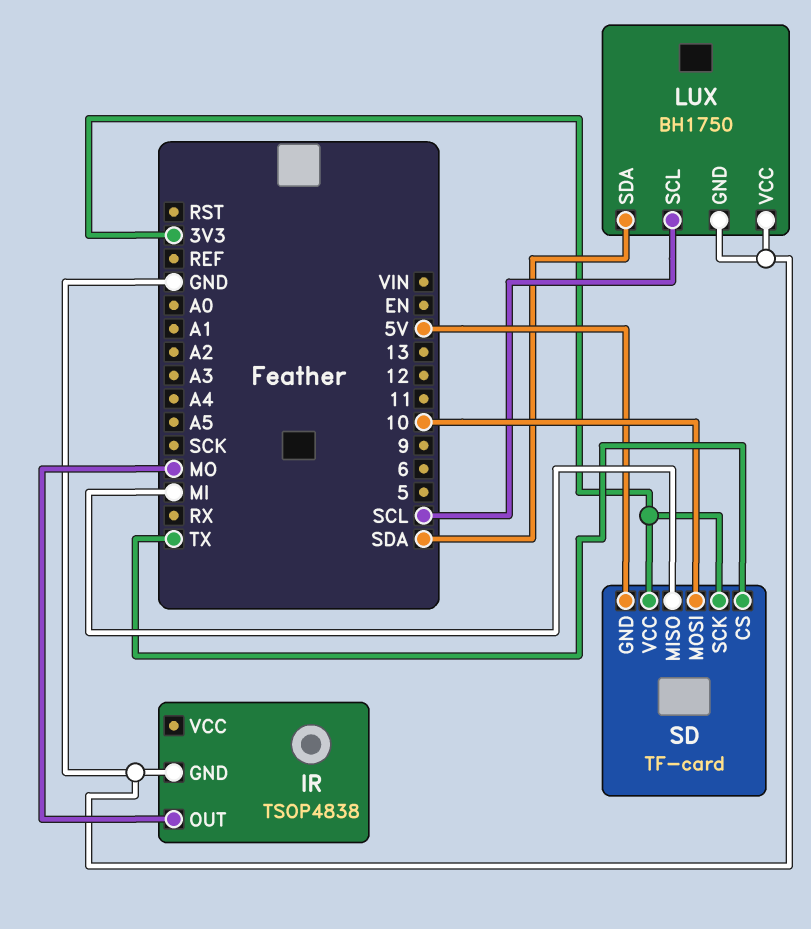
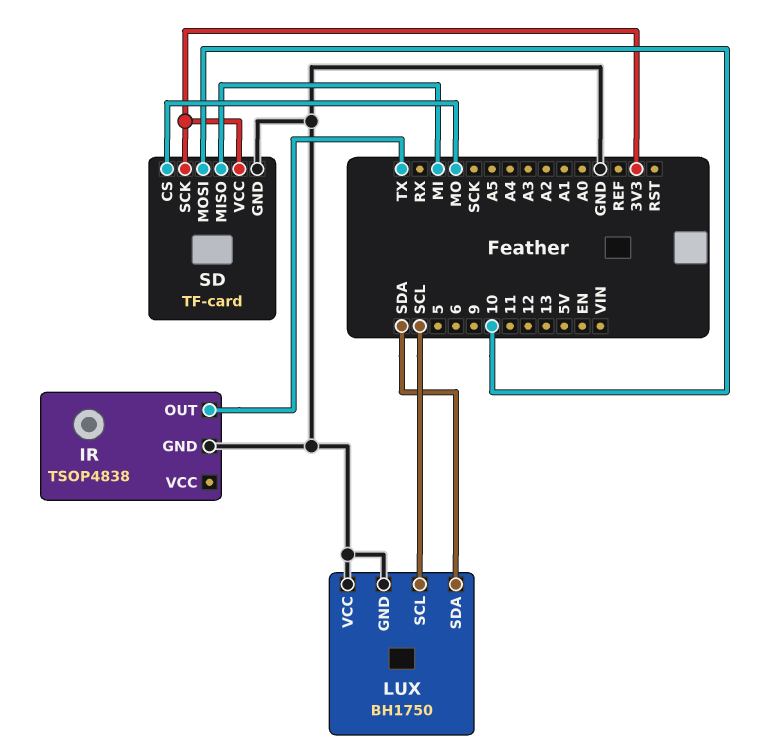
IR pin OUT: MO -> TX
SD pin CS: TX -> MO
SD pin GND: 5V -> GND

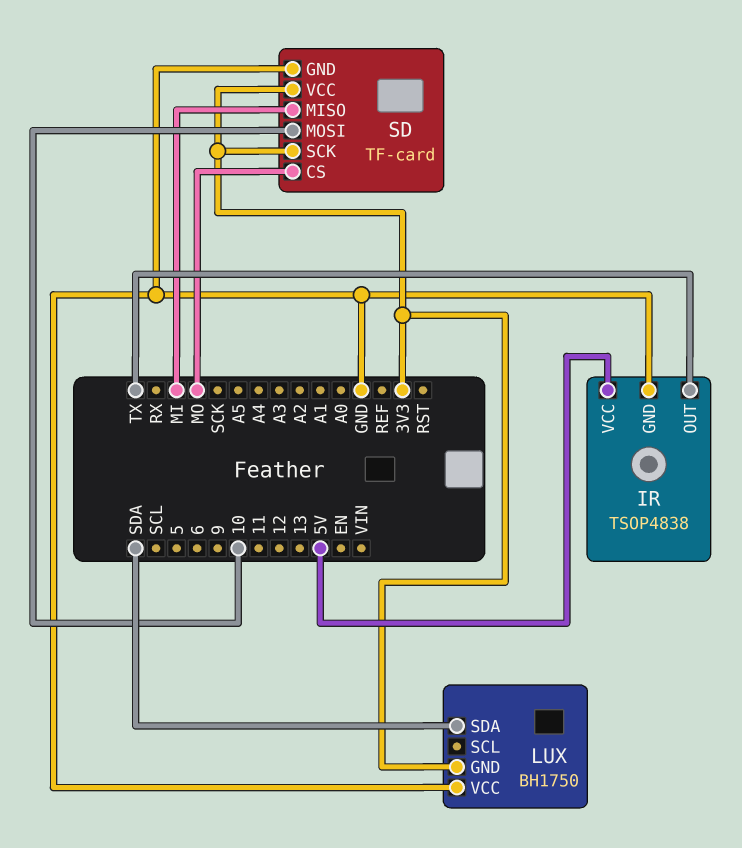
IR pin VCC: none -> 5V
LUX pin GND: GND -> 3V3
LUX pin SCL: SCL -> none

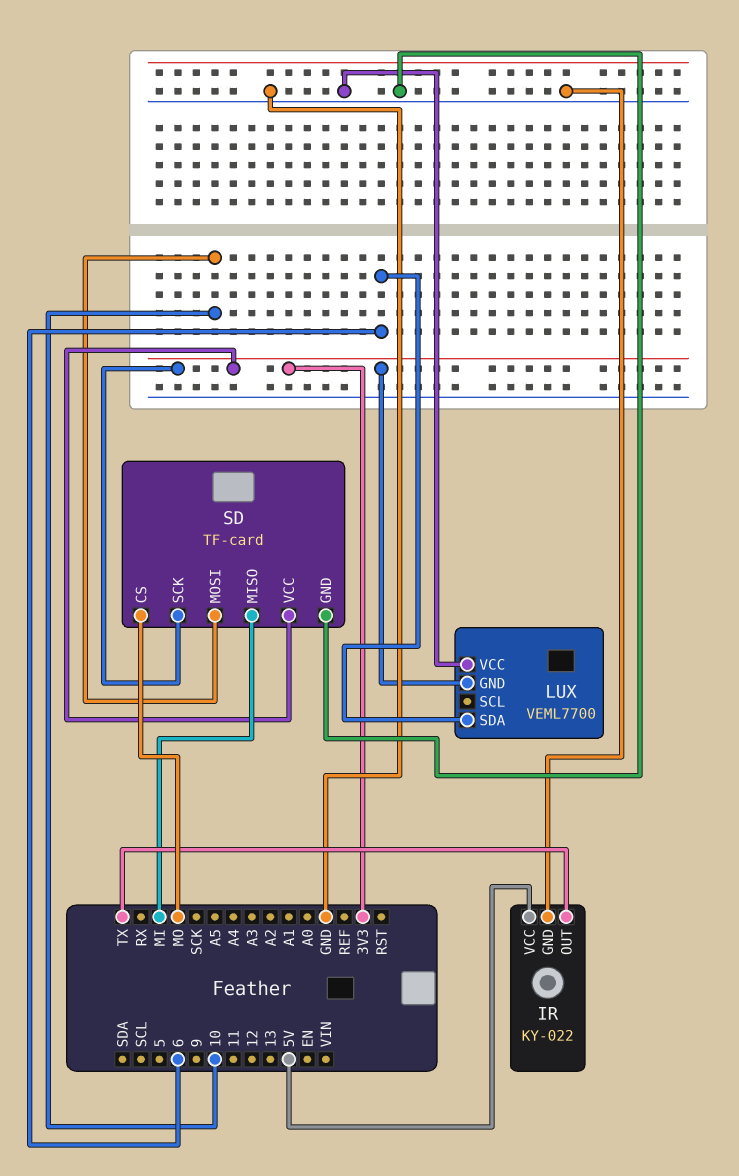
IR: TSOP4838 -> KY-022
LUX: BH1750 -> VEML7700
LUX pin SDA: SDA -> 6

